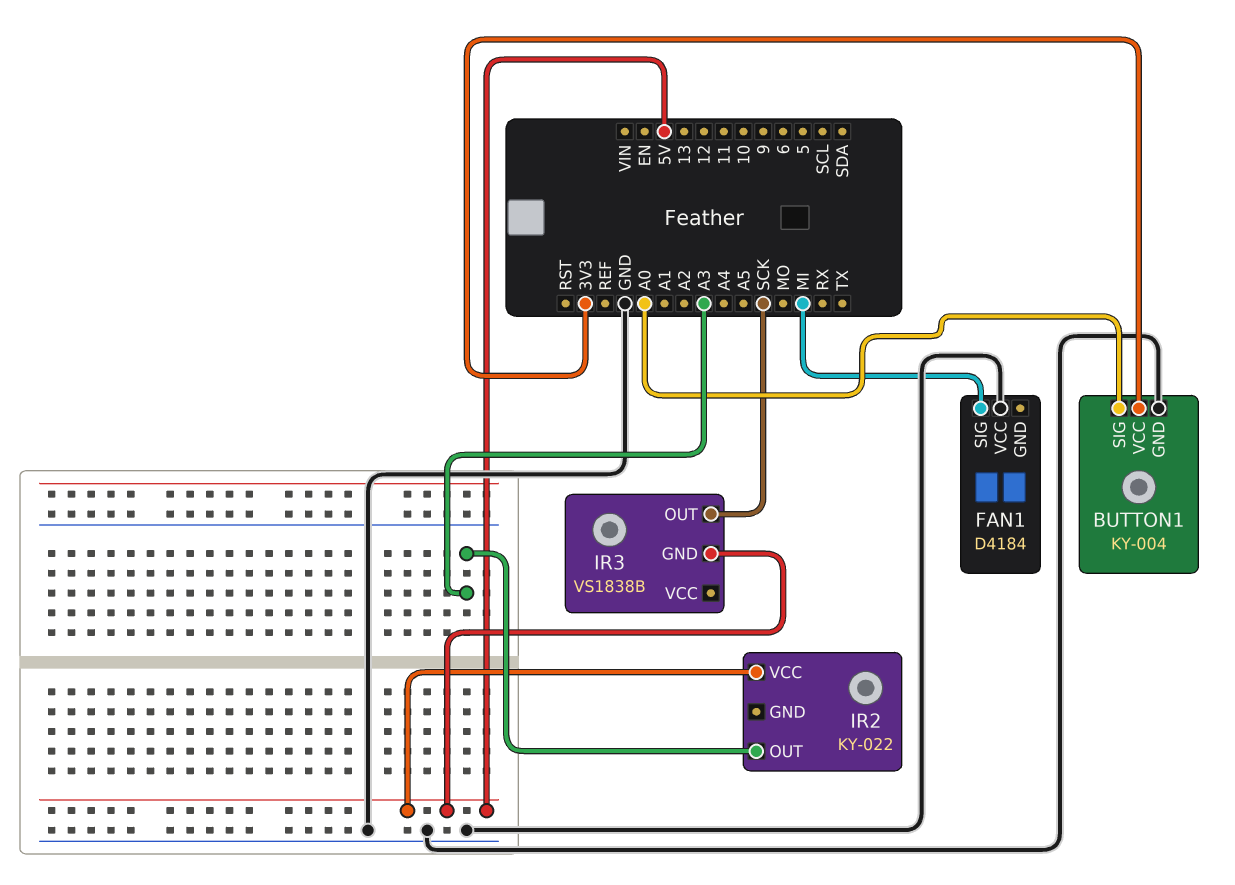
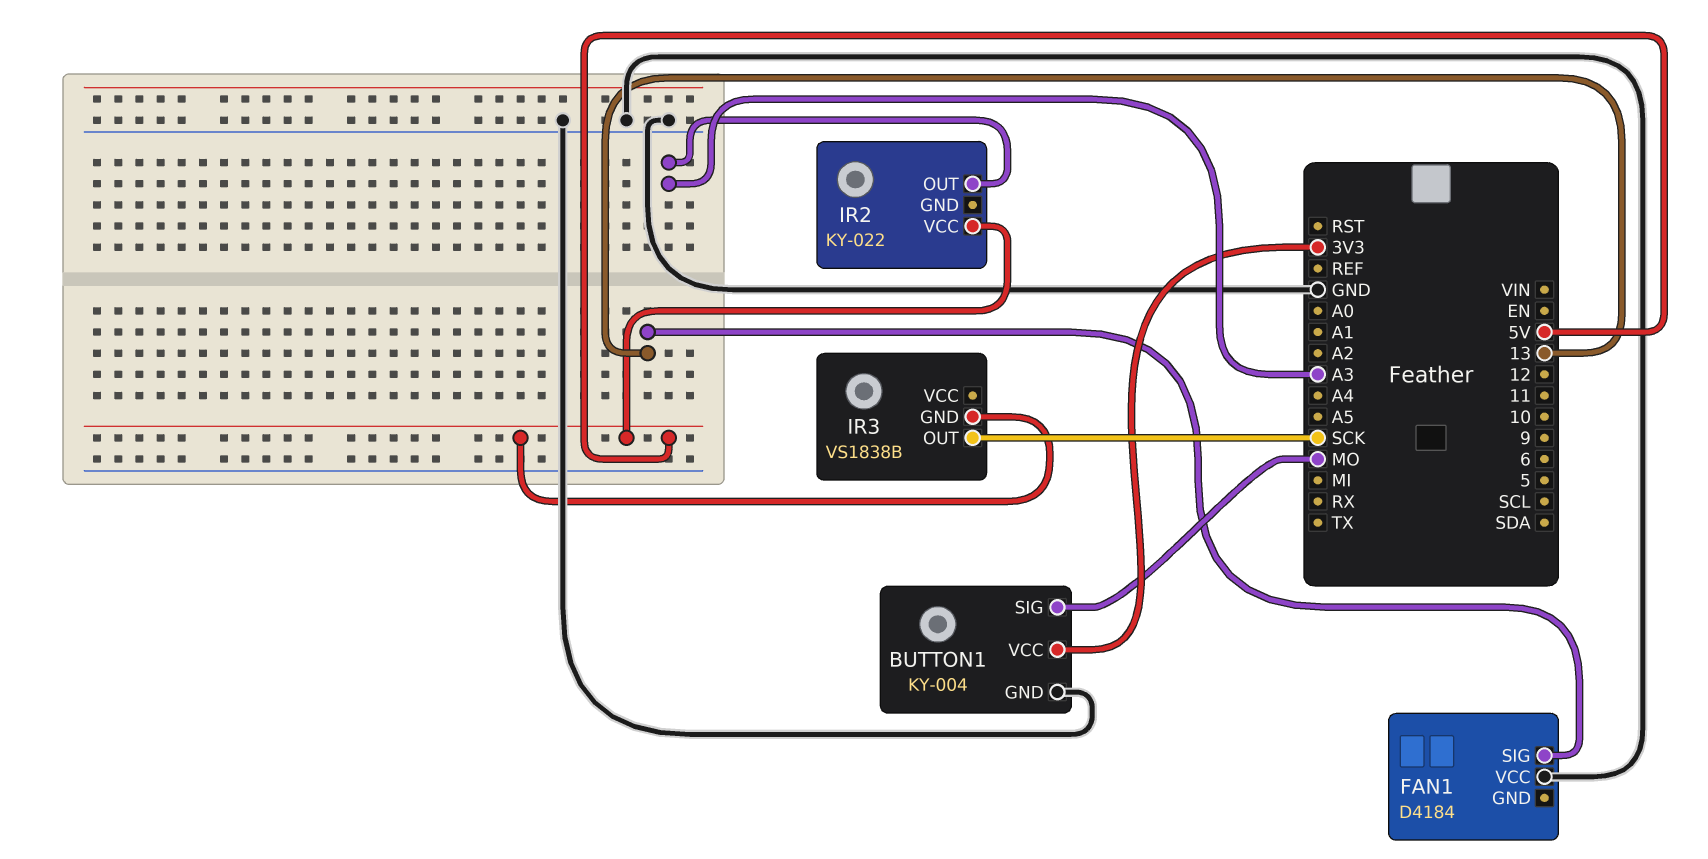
BUTTON1 pin SIG: A0 -> MO
FAN1 pin SIG: MI -> 13

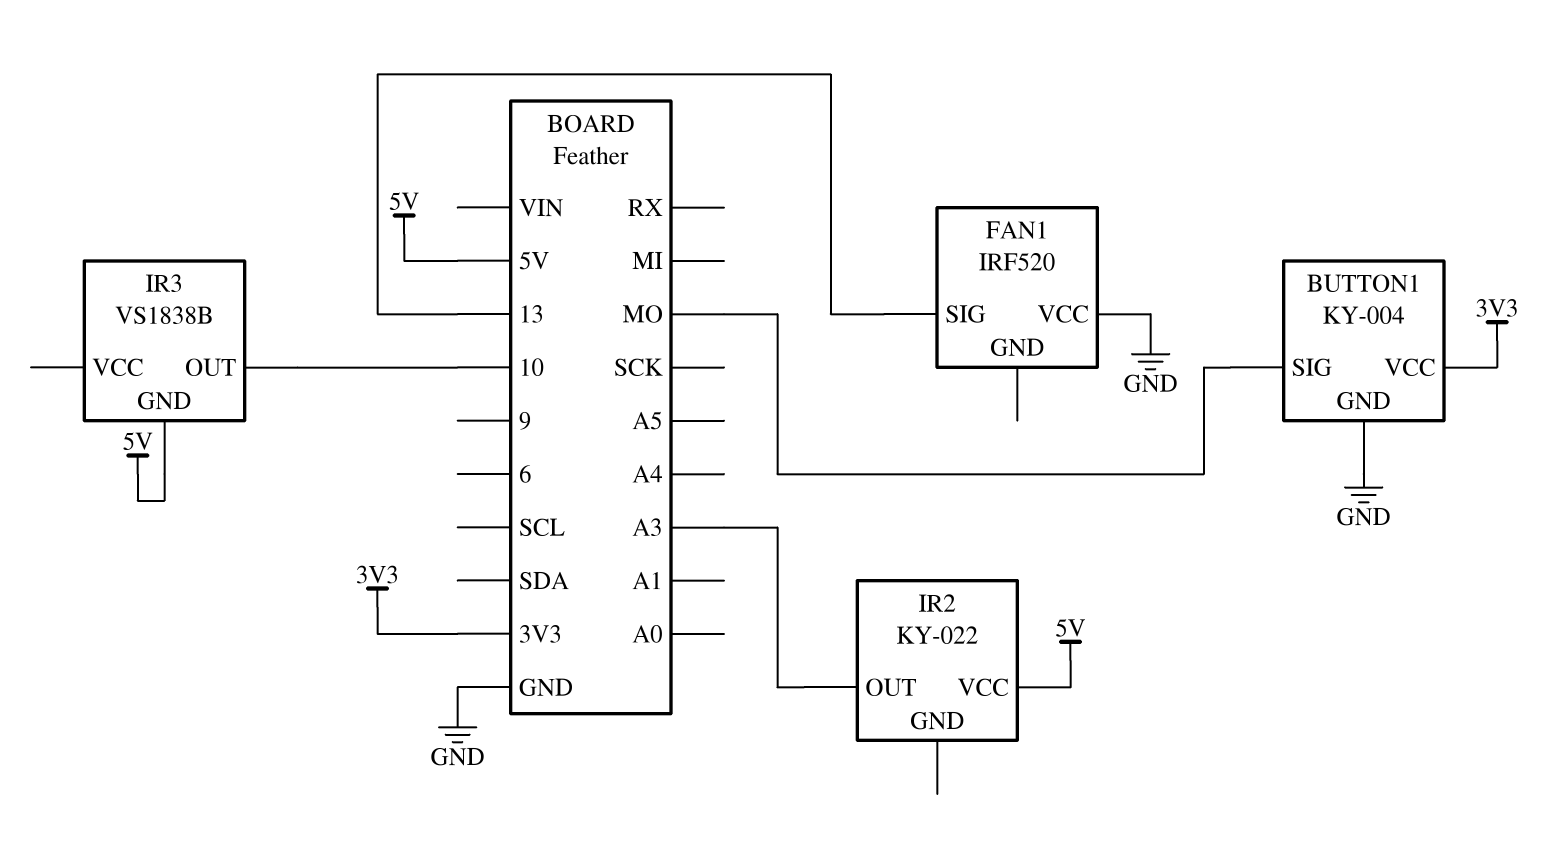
FAN1: D4184 -> IRF520
IR3 pin OUT: SCK -> 10

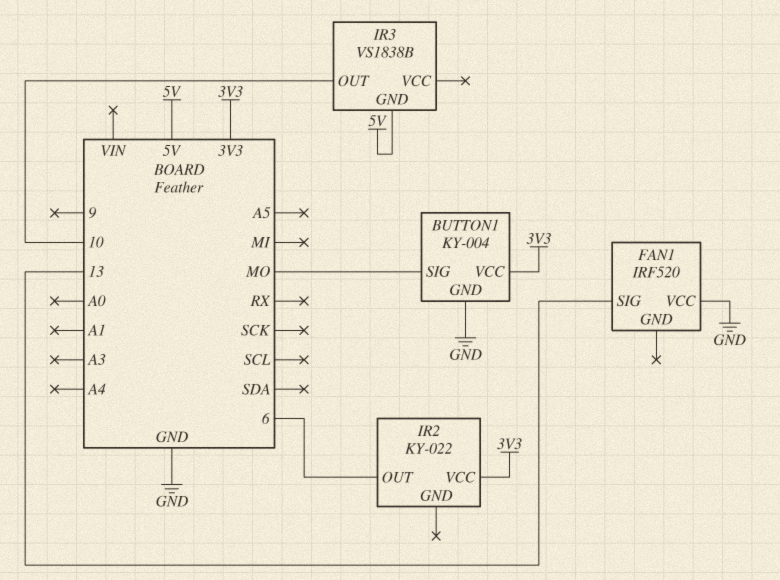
IR2 pin OUT: A3 -> 6
IR2 pin VCC: 5V -> 3V3

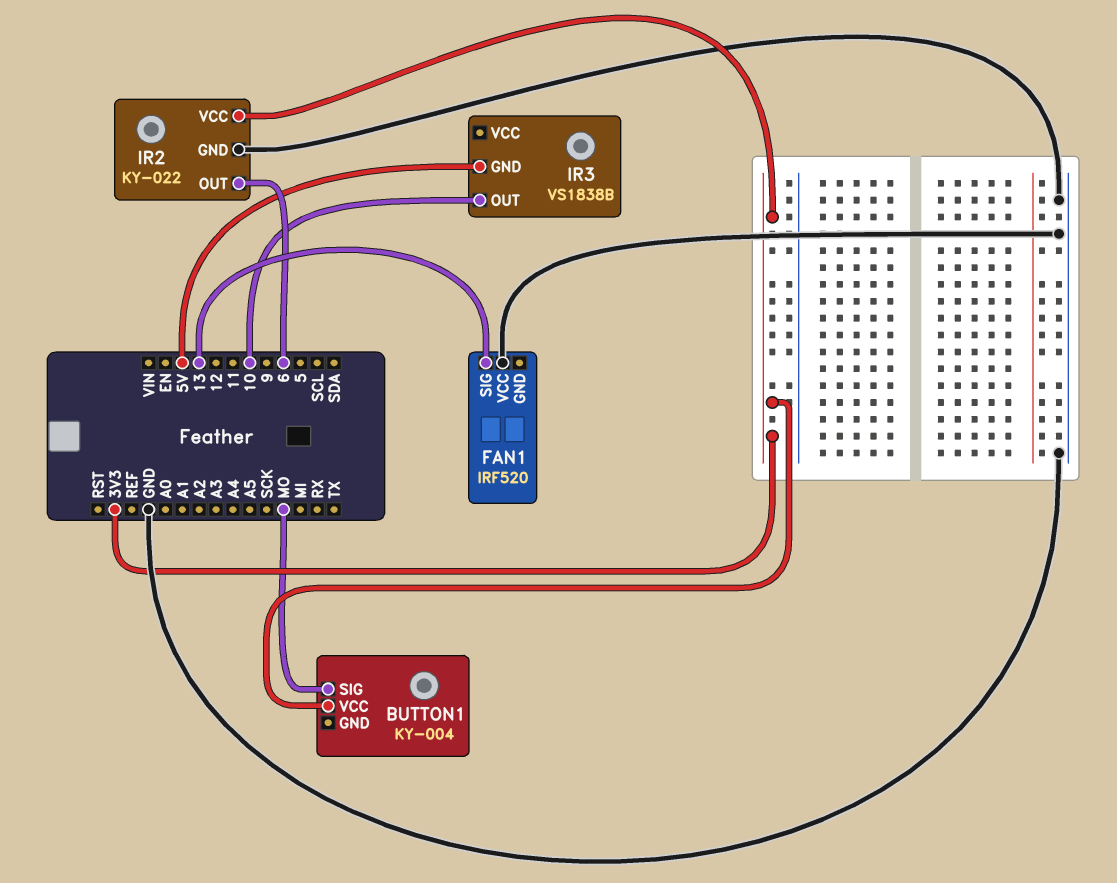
BUTTON1 pin GND: GND -> none
IR2 pin GND: none -> GND

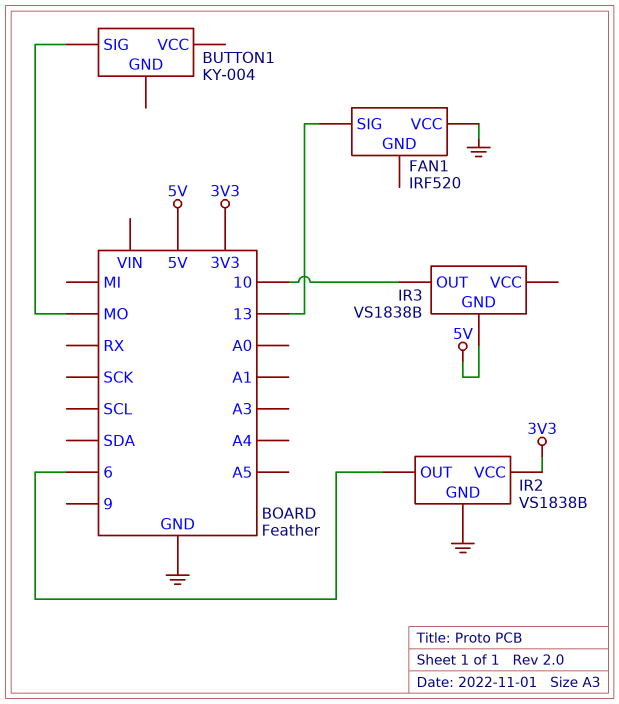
BUTTON1 pin VCC: 3V3 -> none
IR2: KY-022 -> VS1838B

